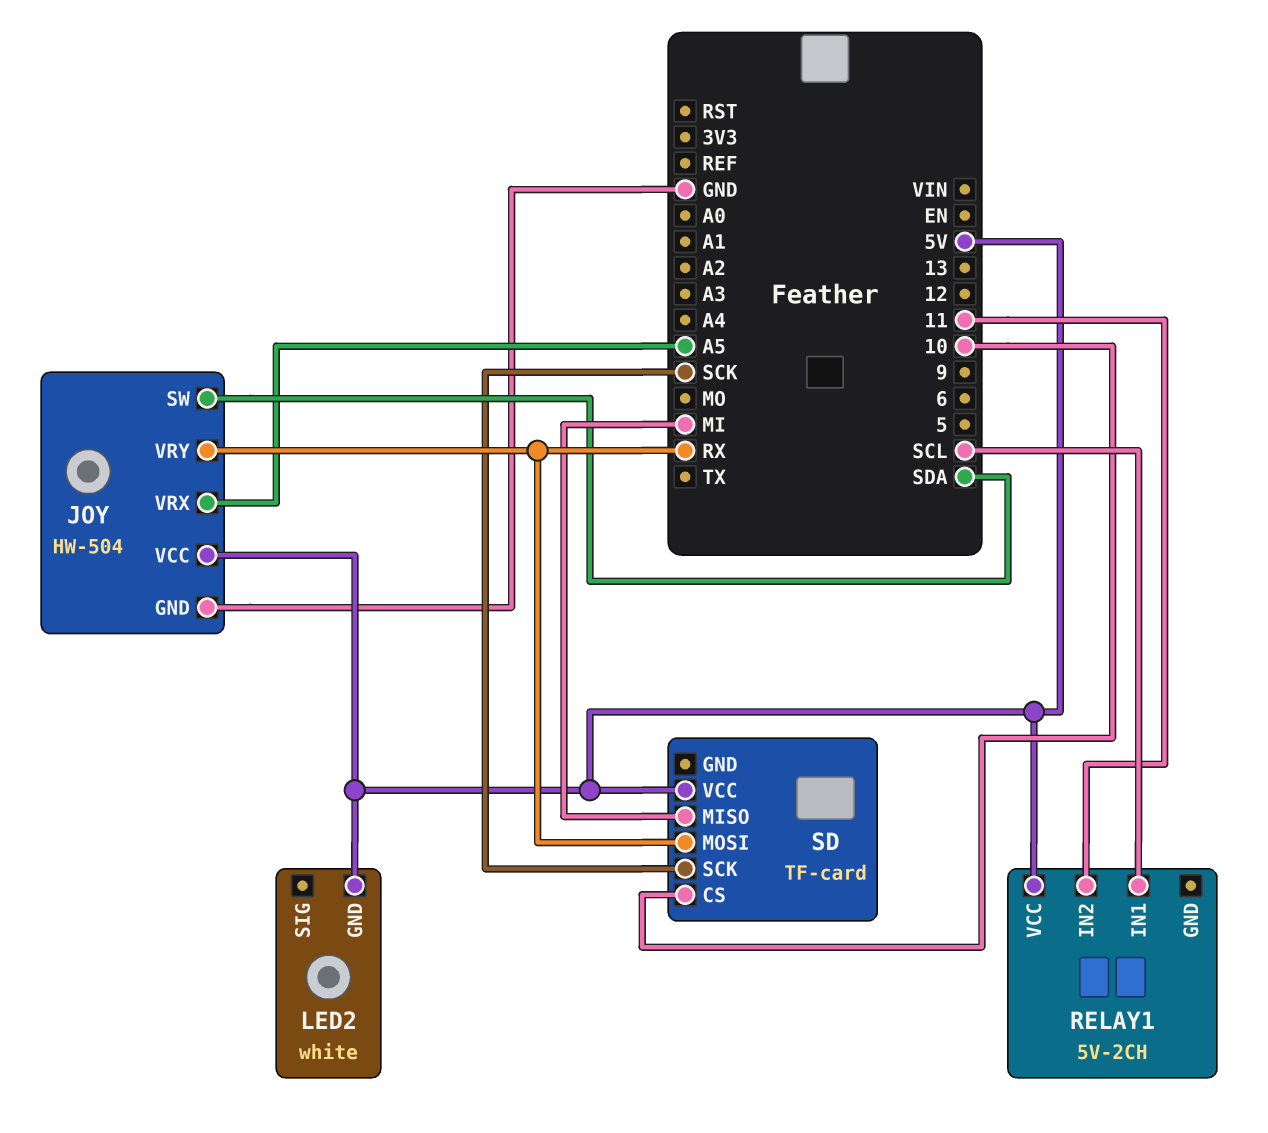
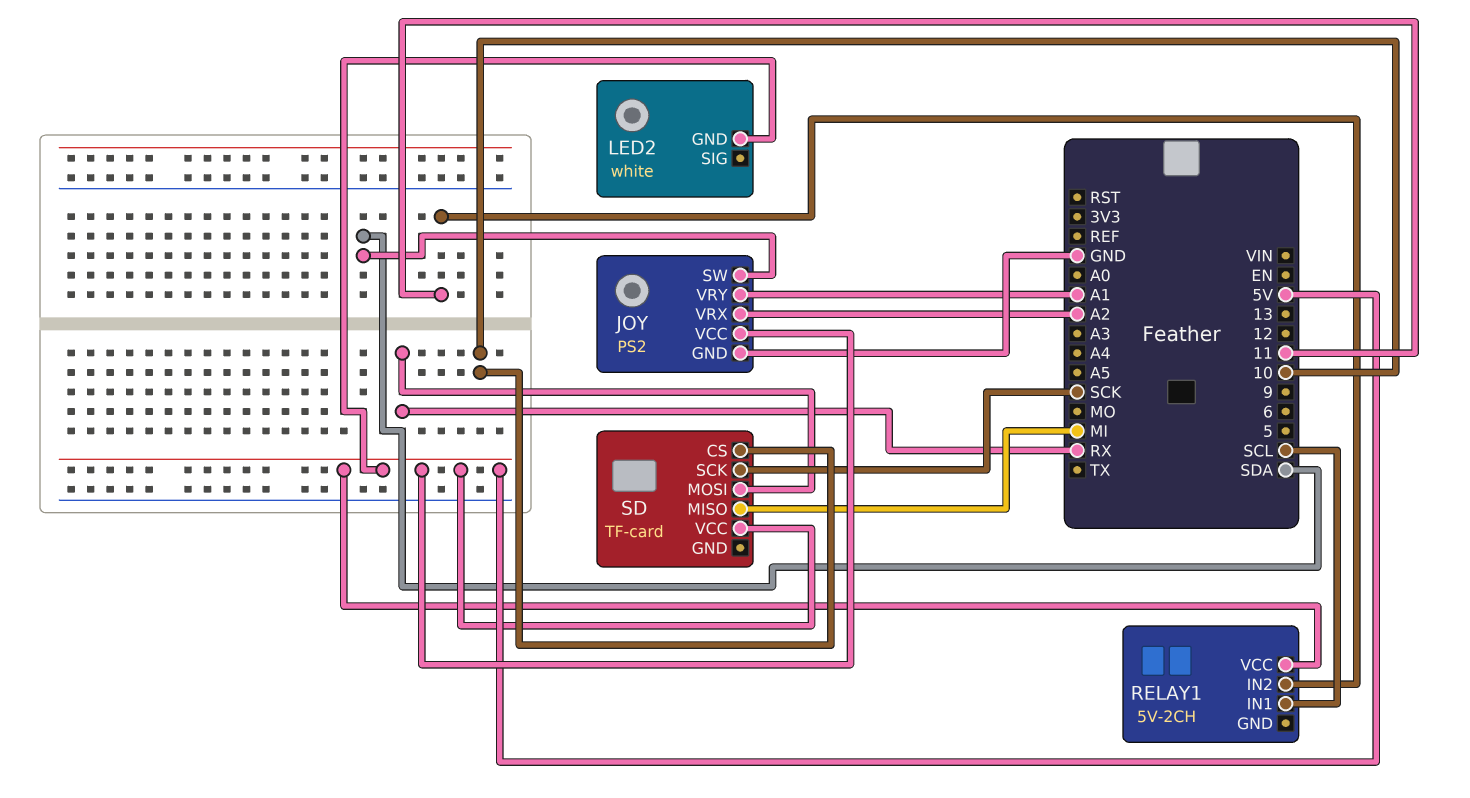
JOY: HW-504 -> PS2
JOY pin VRX: A5 -> A2
JOY pin VRY: RX -> A1

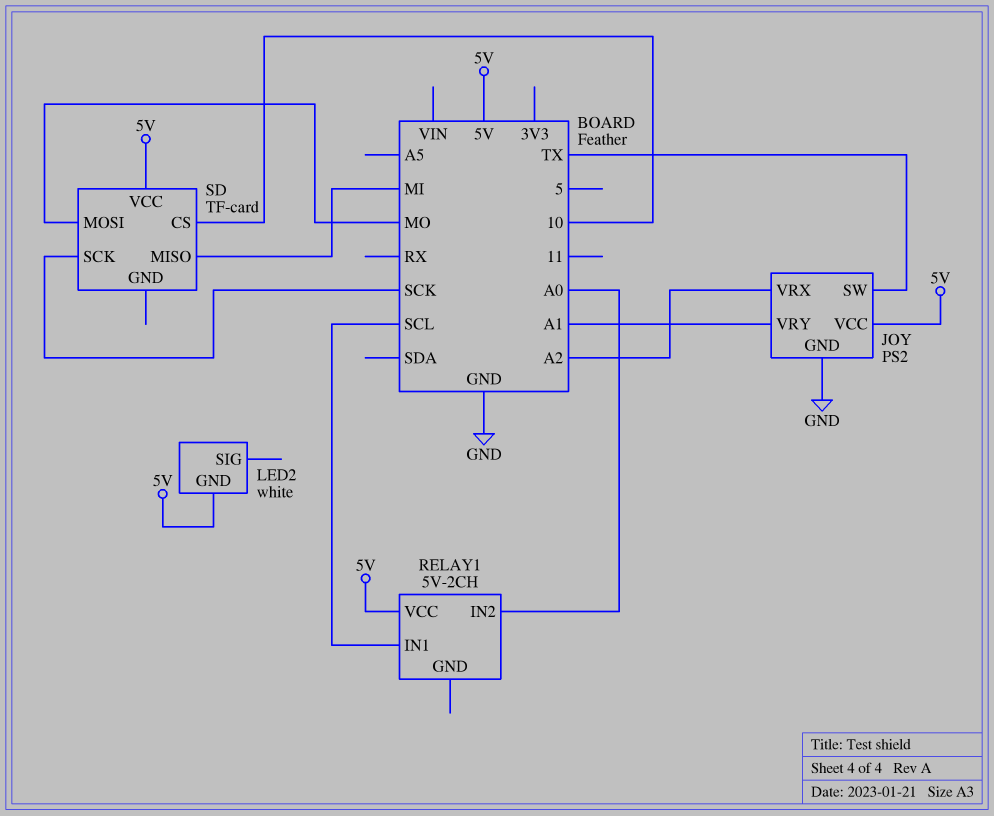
JOY pin SW: SDA -> TX
RELAY1 pin IN2: 11 -> A0
SD pin MOSI: RX -> MO

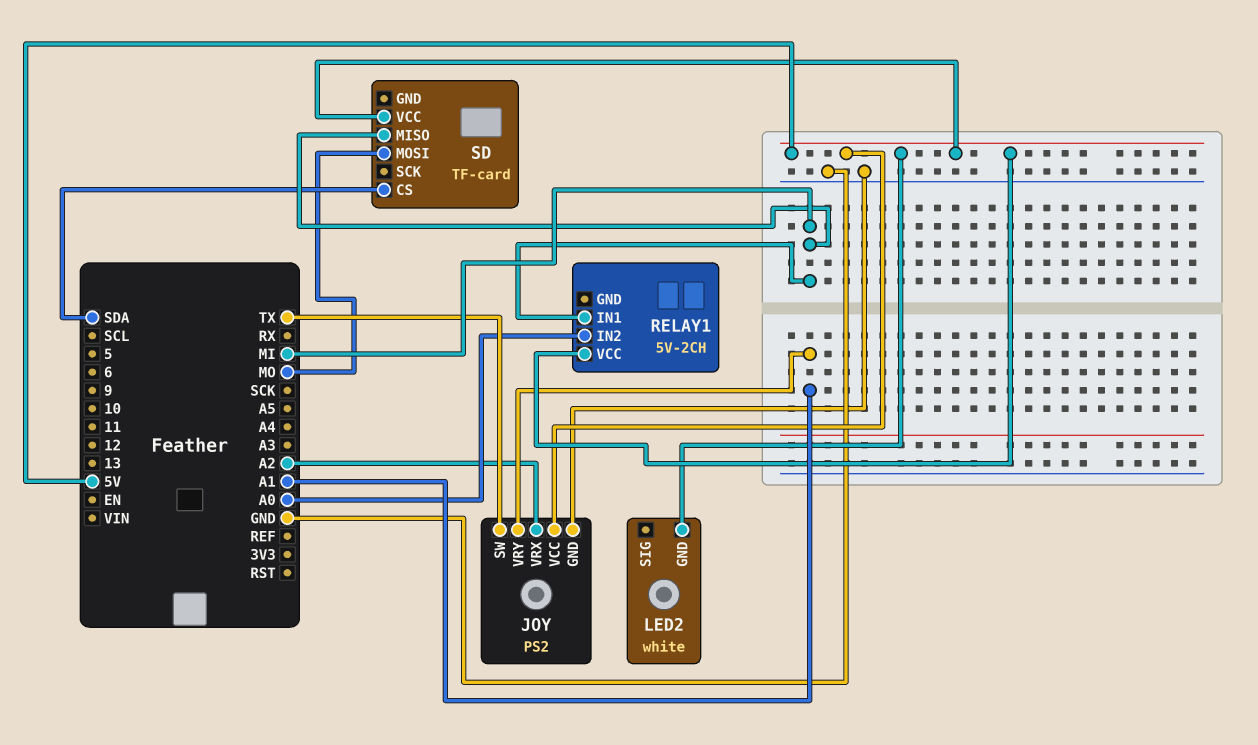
RELAY1 pin IN1: SCL -> MI
SD pin CS: 10 -> SDA
SD pin SCK: SCK -> none

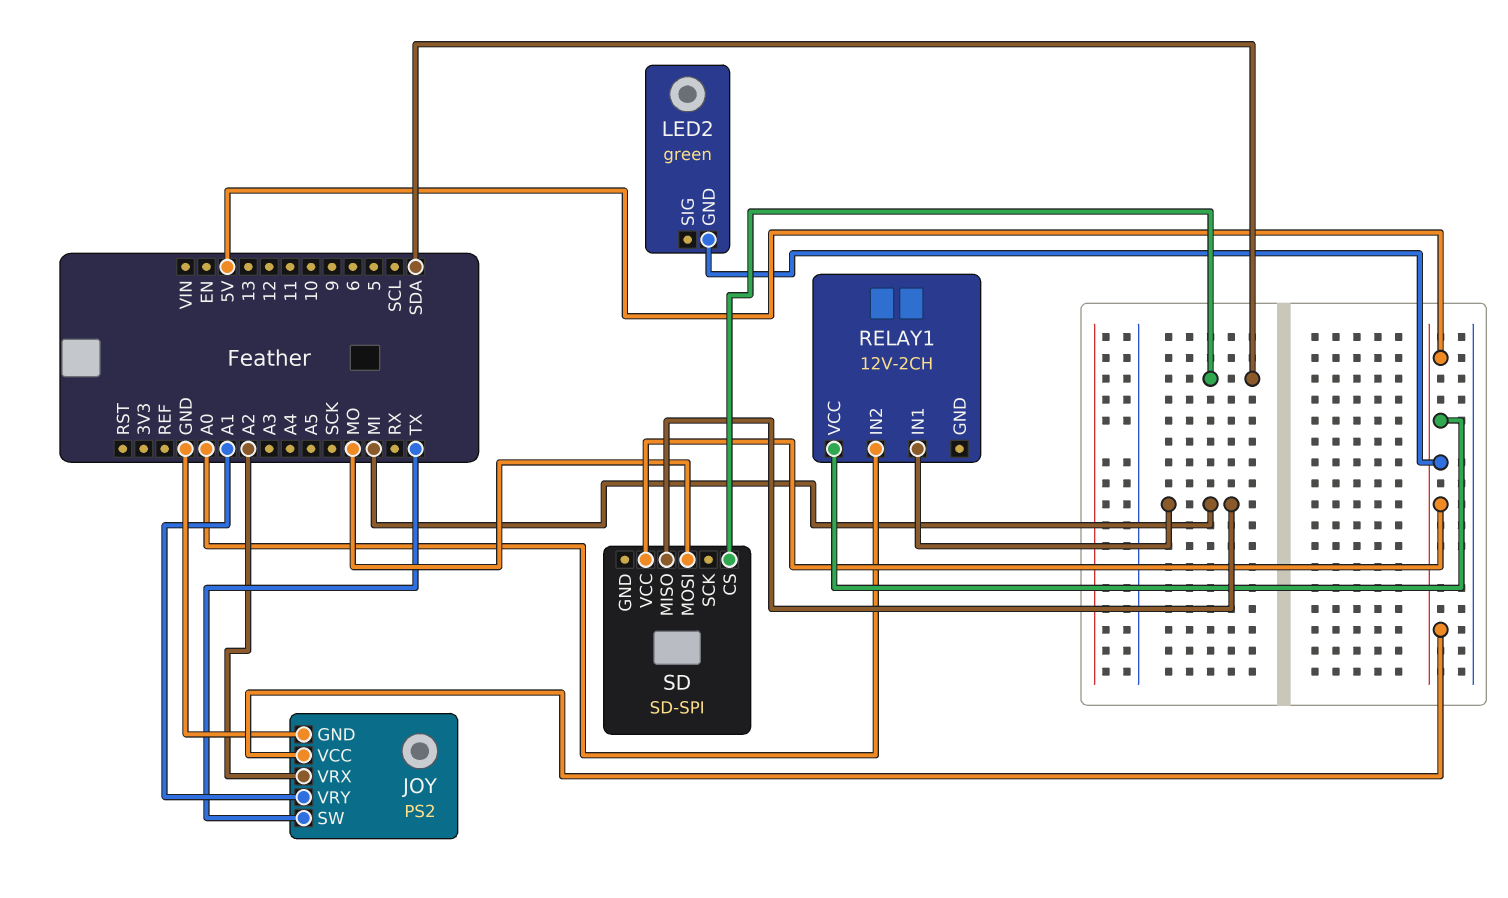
LED2: white -> green
RELAY1: 5V-2CH -> 12V-2CH
SD: TF-card -> SD-SPI

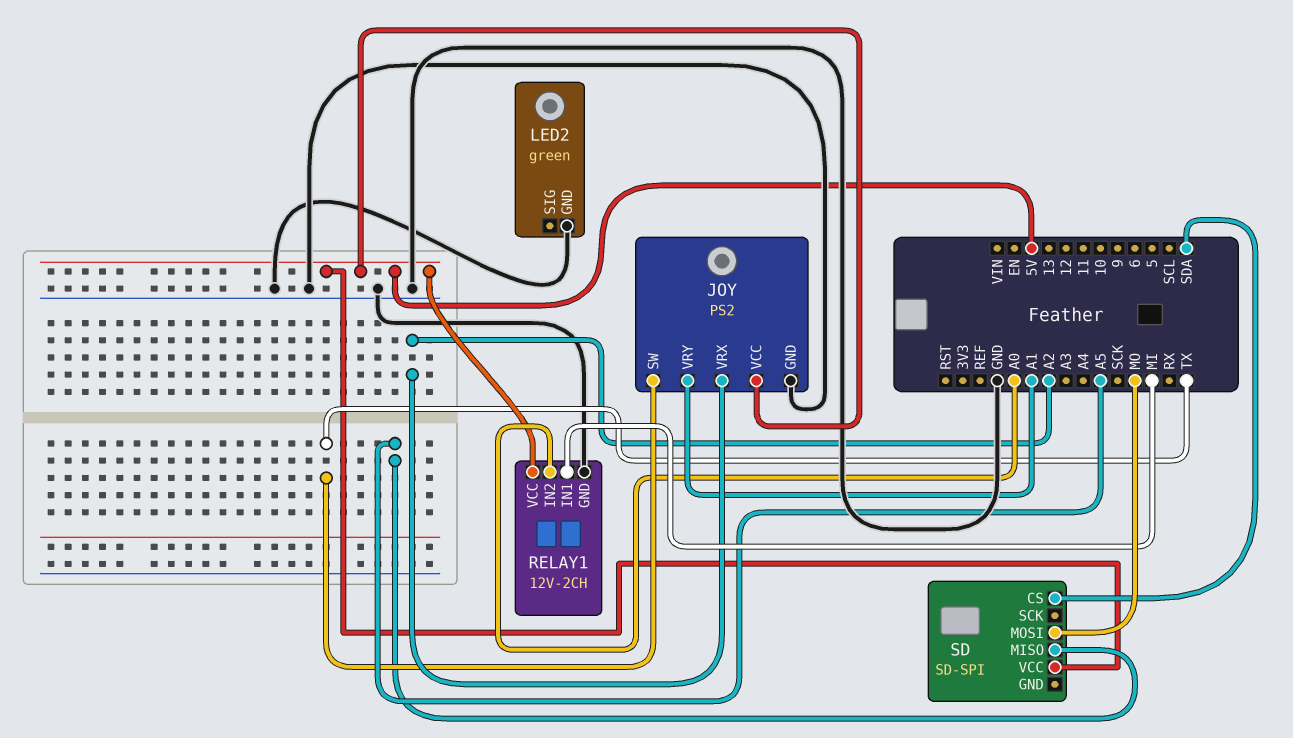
LED2 pin GND: 5V -> GND
RELAY1 pin GND: none -> GND
SD pin MISO: MI -> A5

